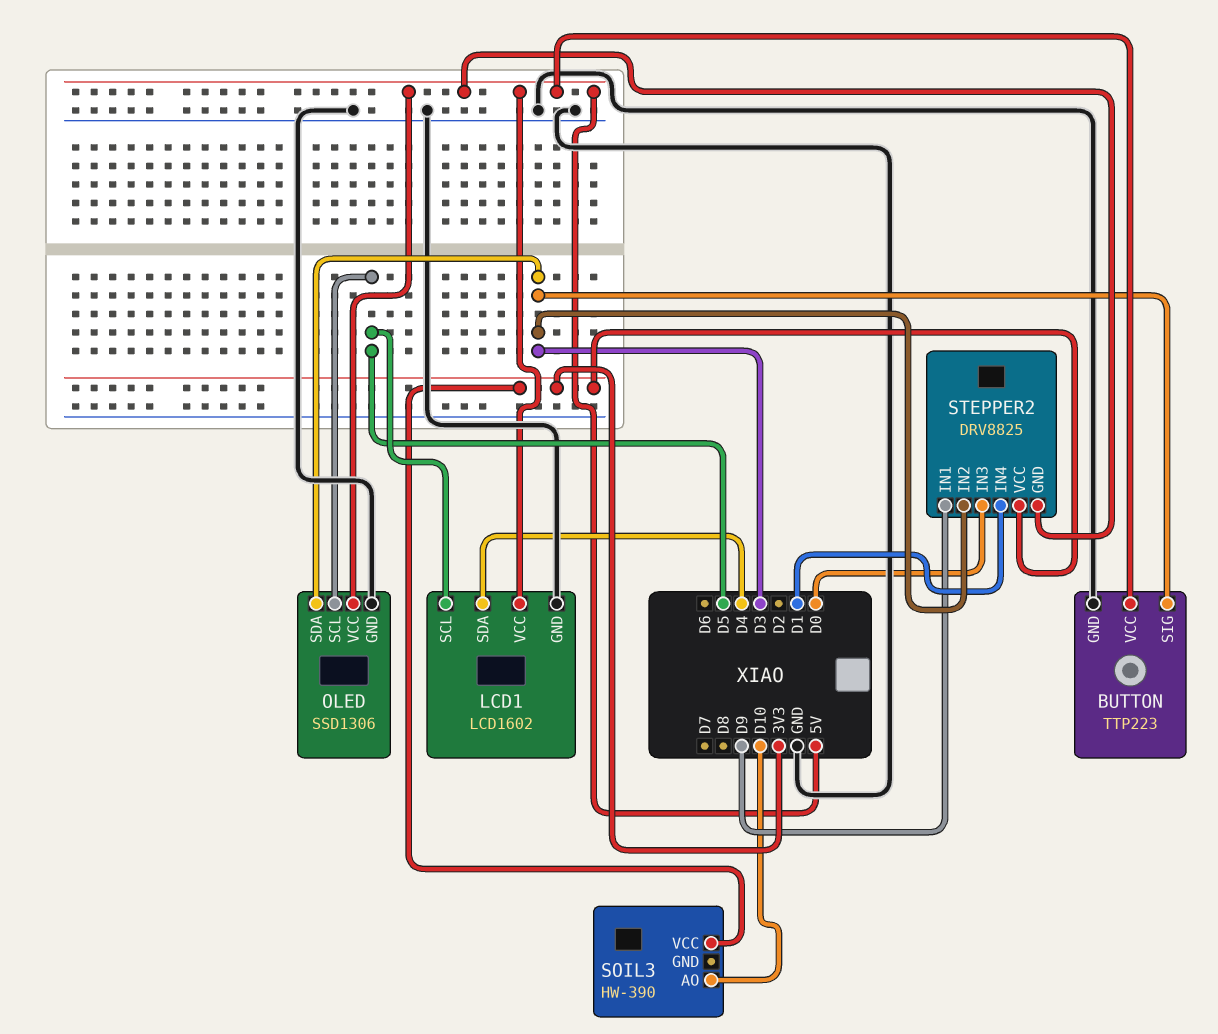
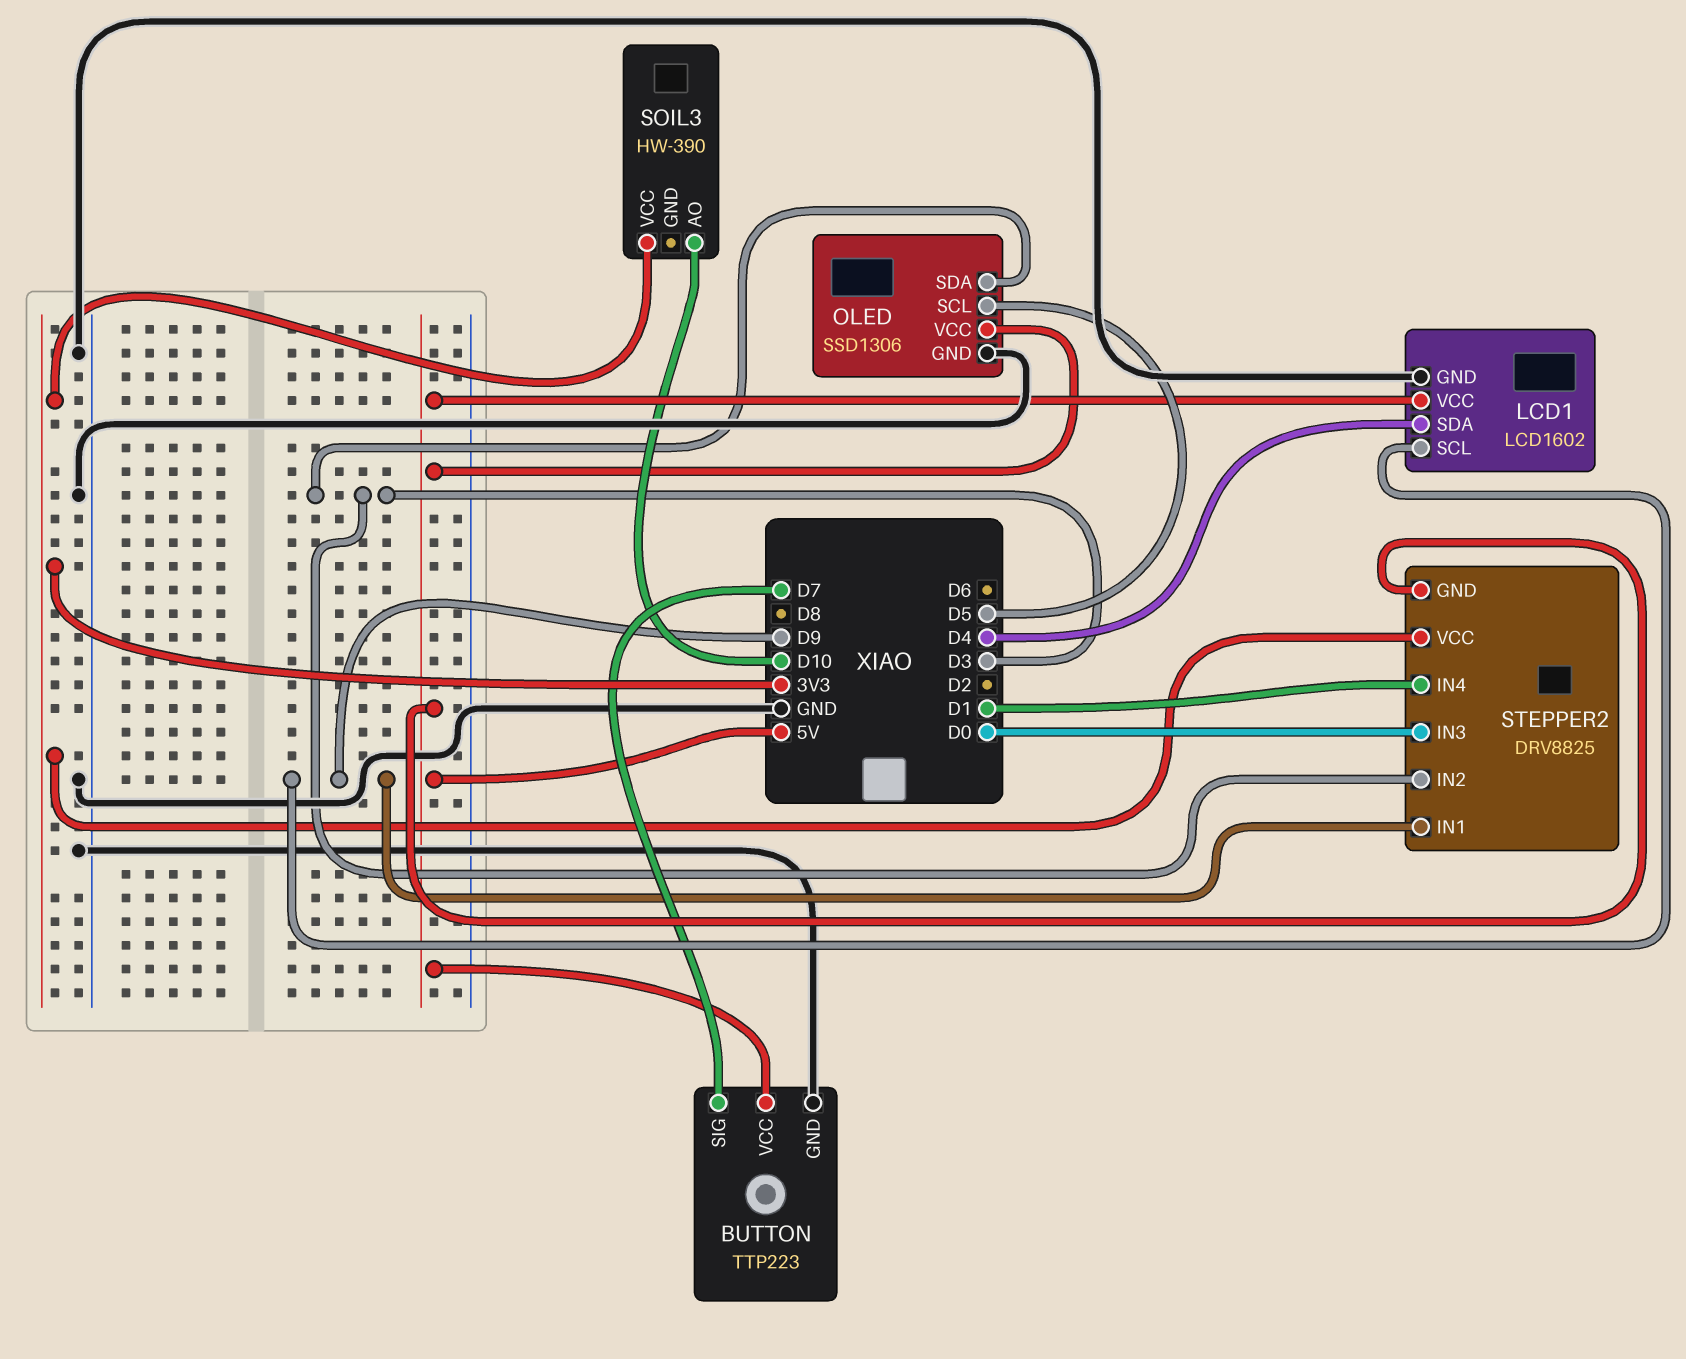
BUTTON pin SIG: D3 -> D7
LCD1 pin SCL: D5 -> D9

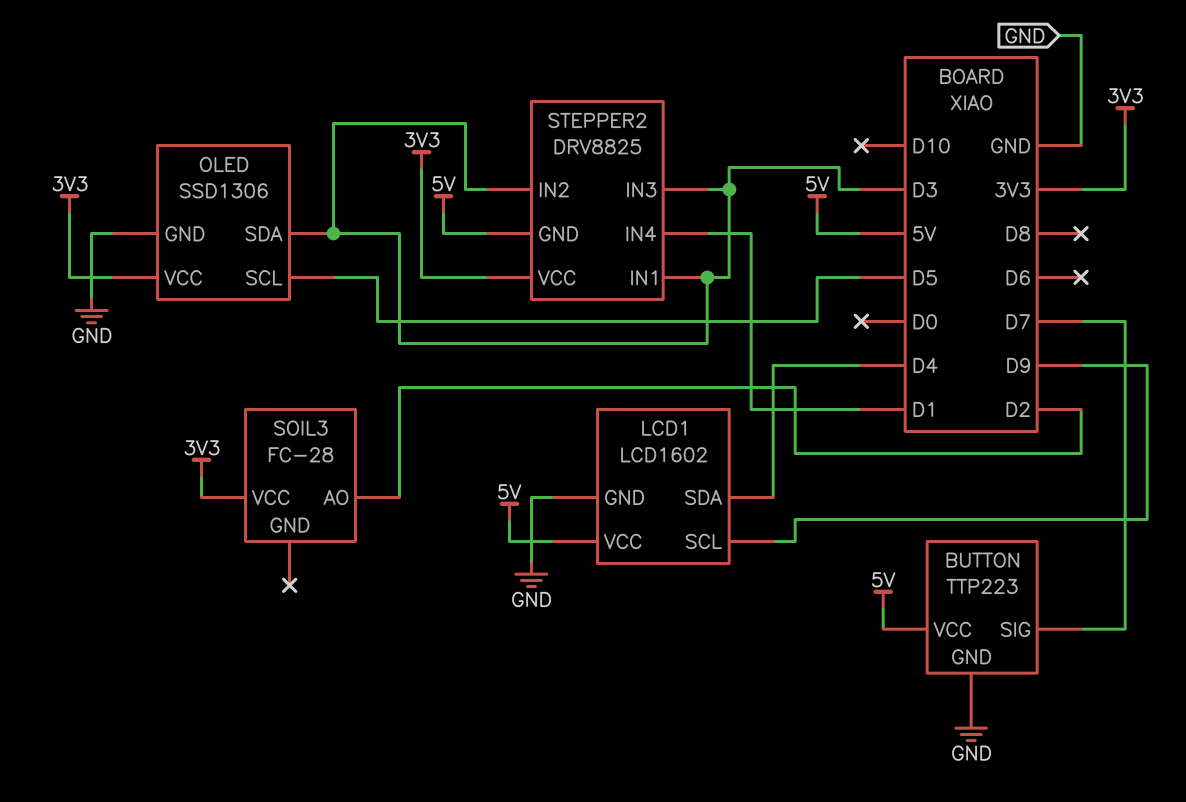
OLED pin VCC: 5V -> 3V3
SOIL3: HW-390 -> FC-28
SOIL3 pin AO: D10 -> D2
STEPPER2 pin IN1: D9 -> D3
STEPPER2 pin IN3: D0 -> D3

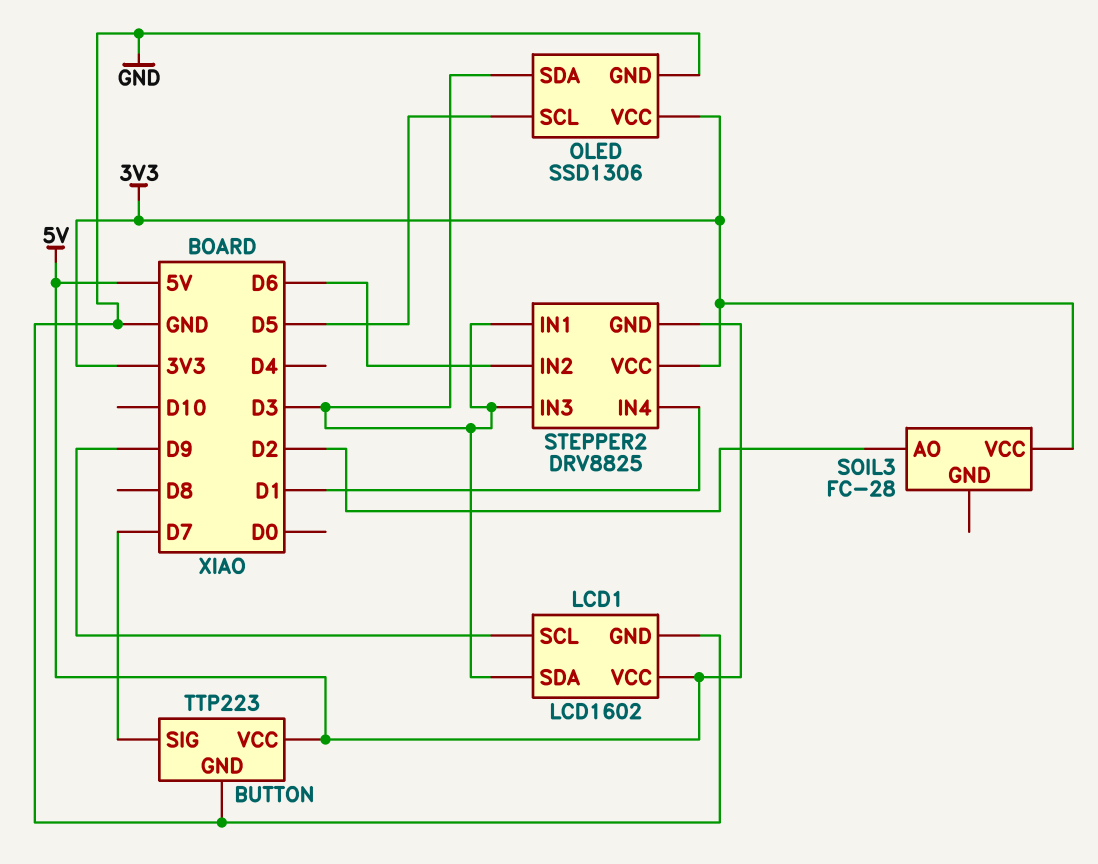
LCD1 pin SDA: D4 -> D3
STEPPER2 pin IN2: D3 -> D6

